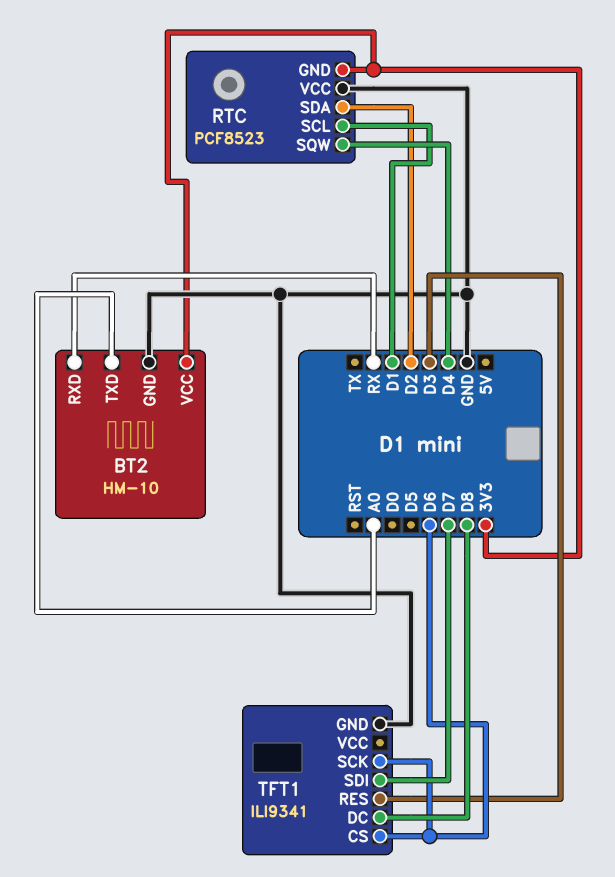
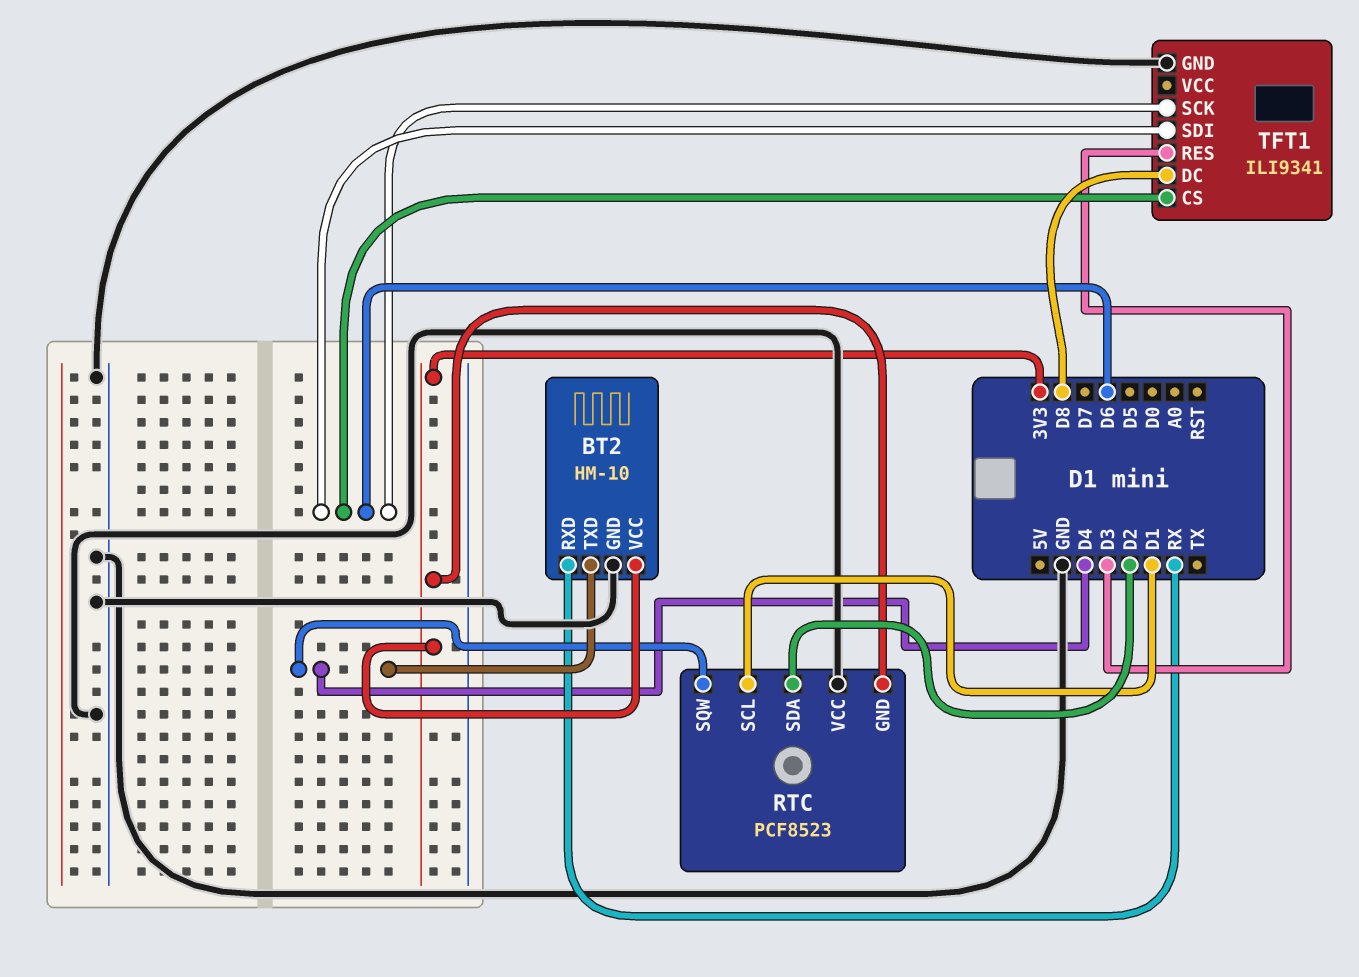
BT2 pin TXD: A0 -> D4
TFT1 pin SDI: D7 -> D6

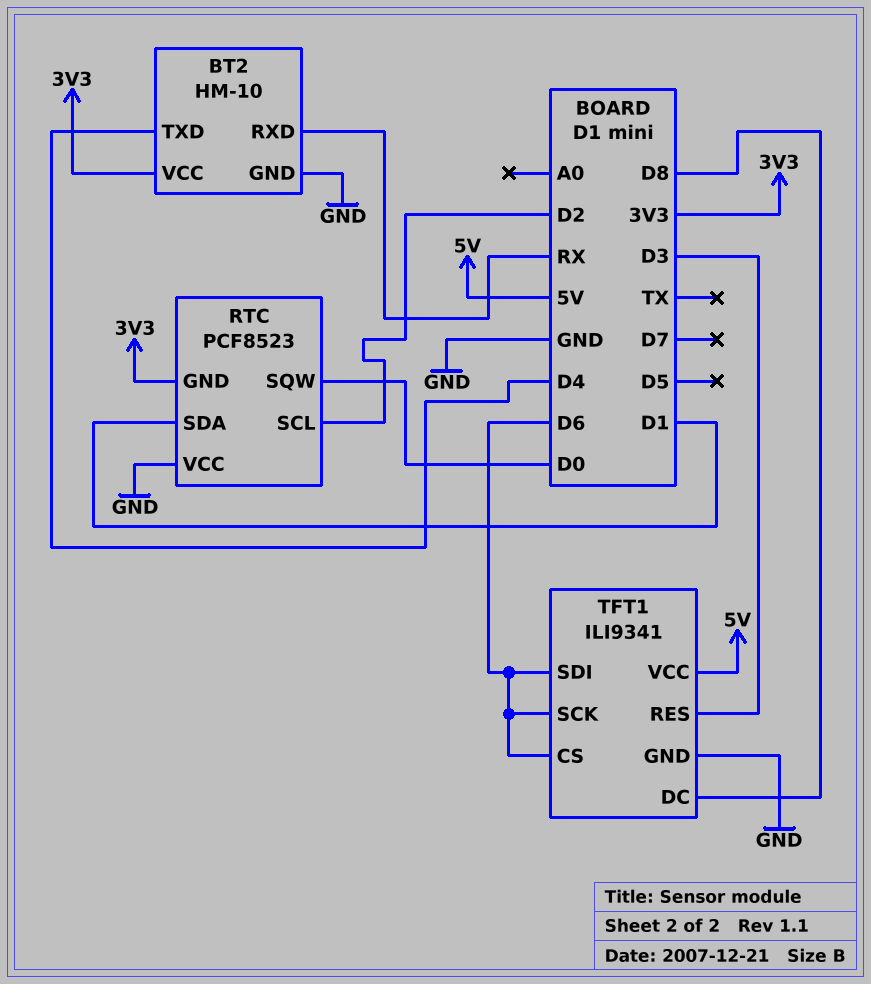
RTC pin SCL: D1 -> D2
RTC pin SDA: D2 -> D1
RTC pin SQW: D4 -> D0
TFT1 pin VCC: none -> 5V

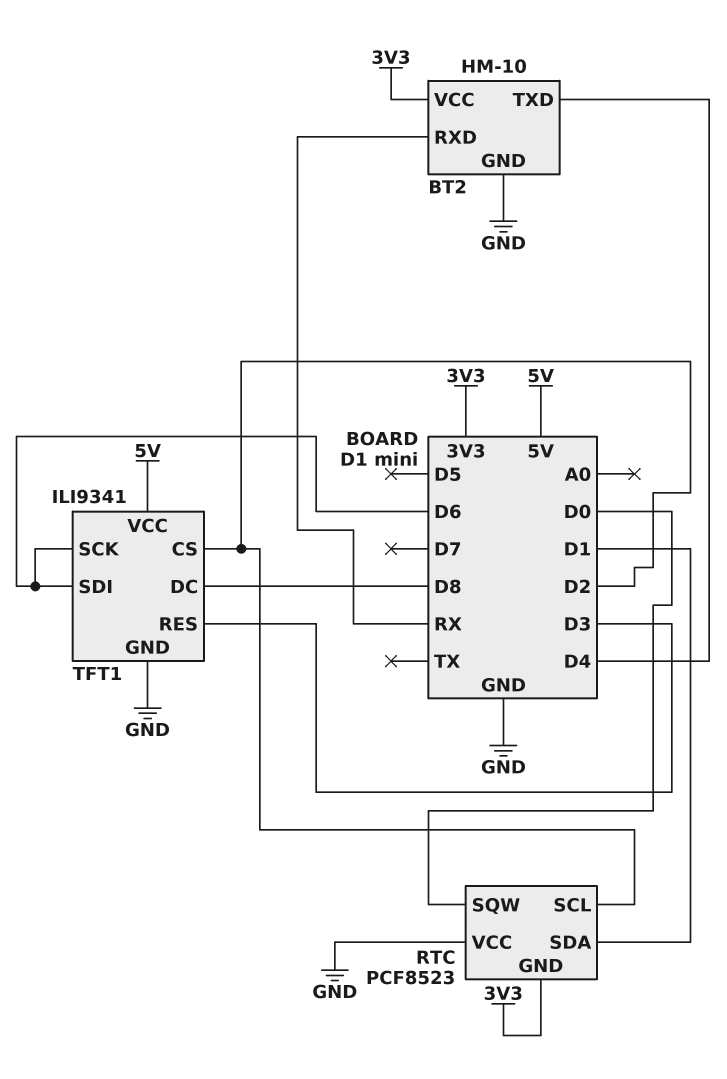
TFT1 pin CS: D6 -> D2

